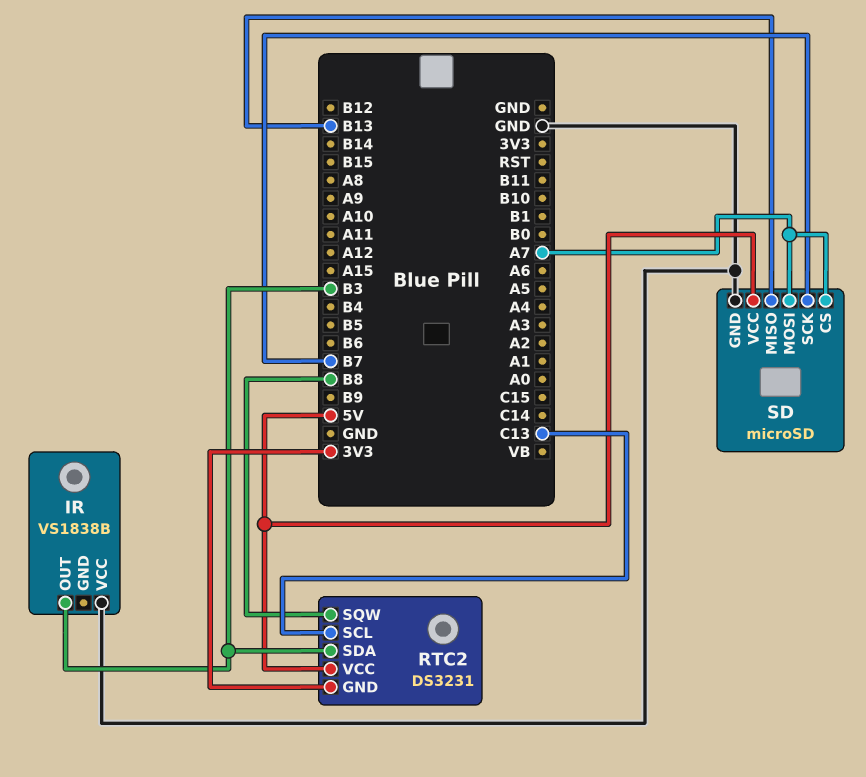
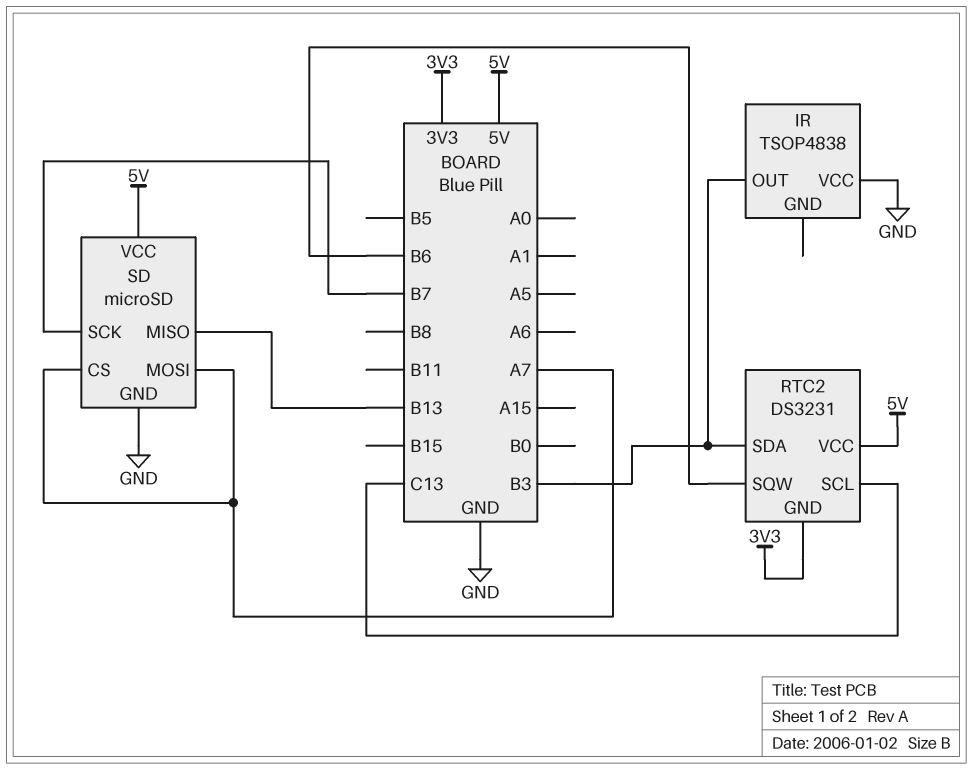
IR: VS1838B -> TSOP4838
RTC2 pin SQW: B8 -> B6

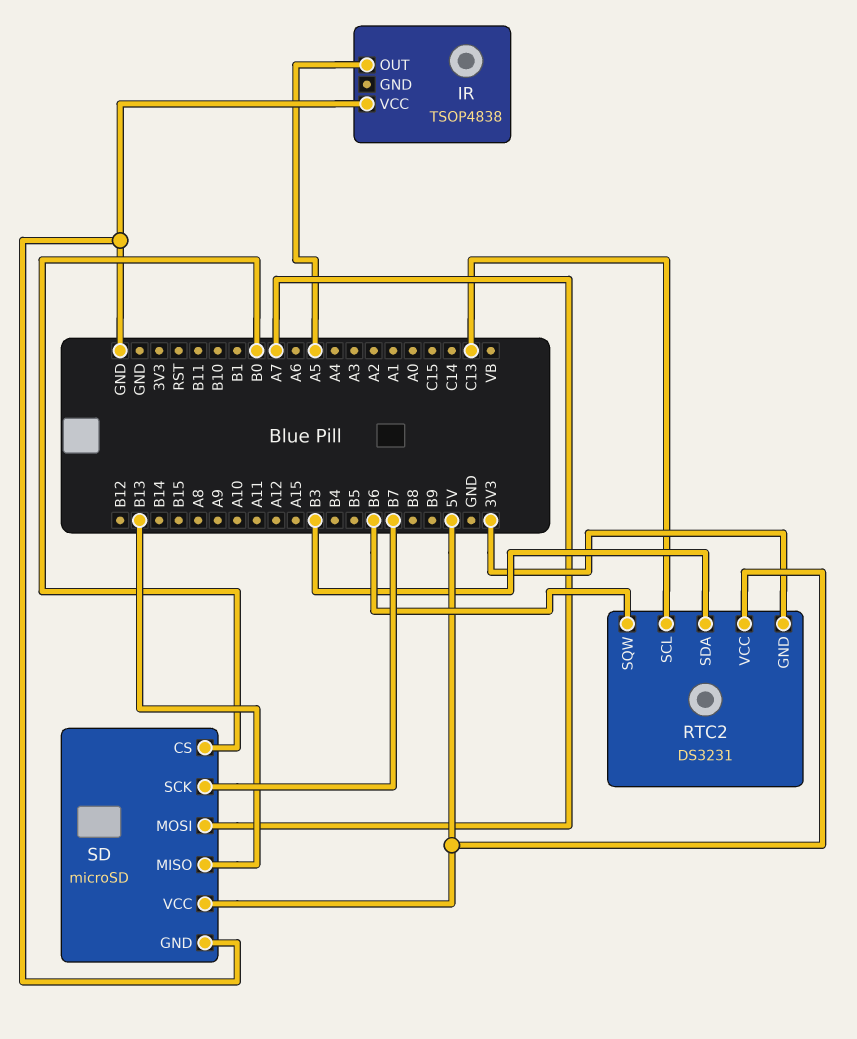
IR pin OUT: B3 -> A5
SD pin CS: A7 -> B0

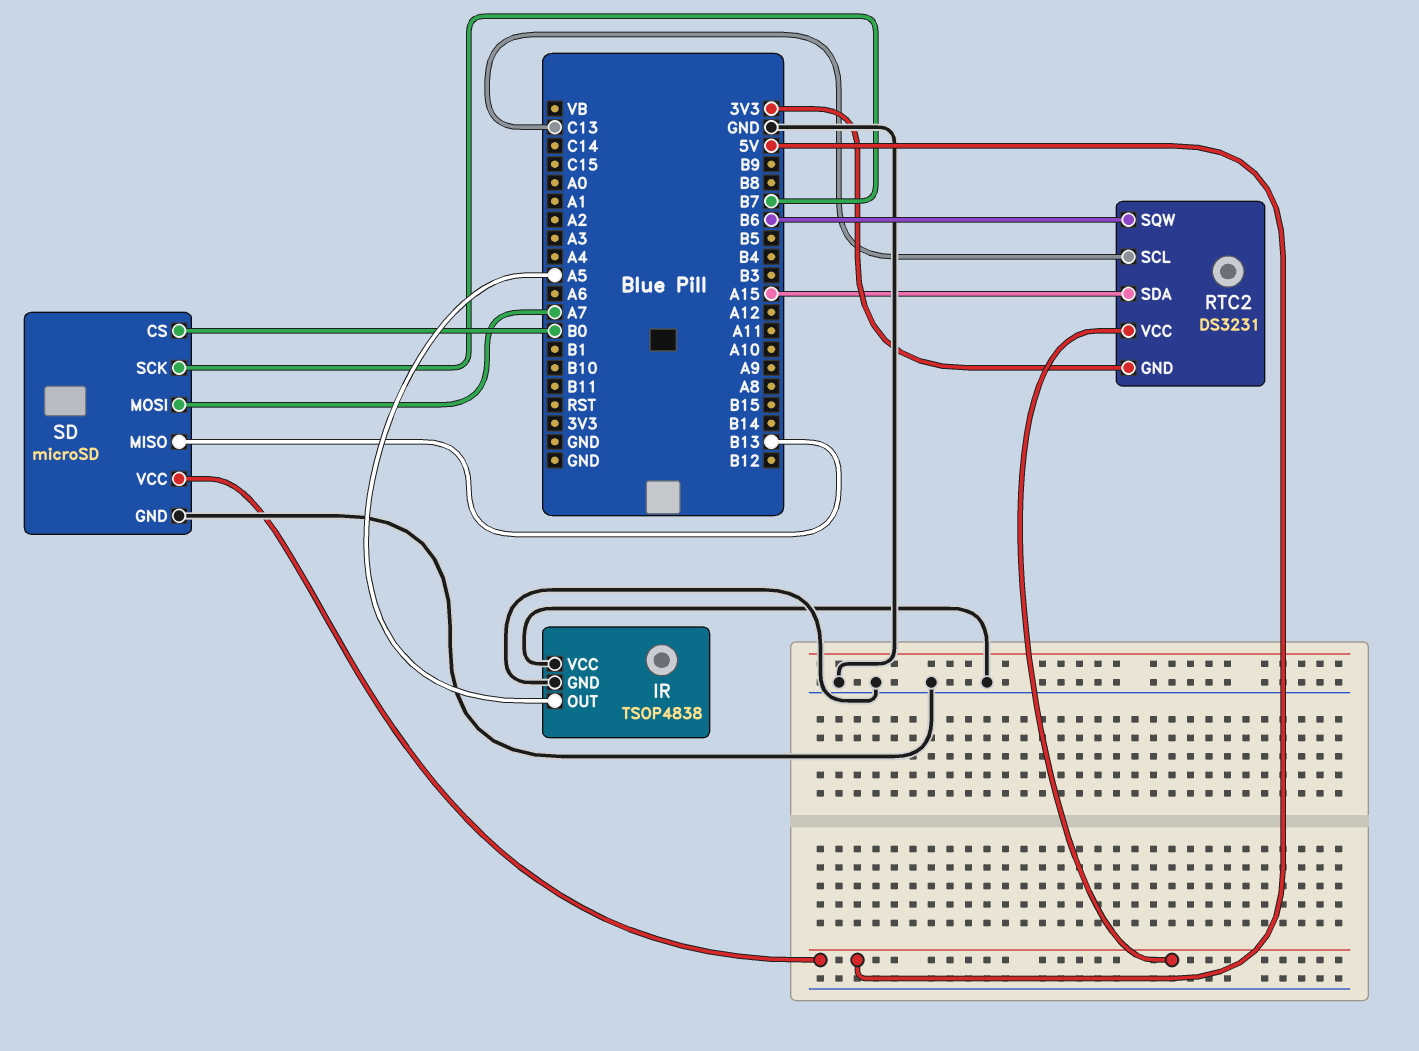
IR pin GND: none -> GND
RTC2 pin SDA: B3 -> A15

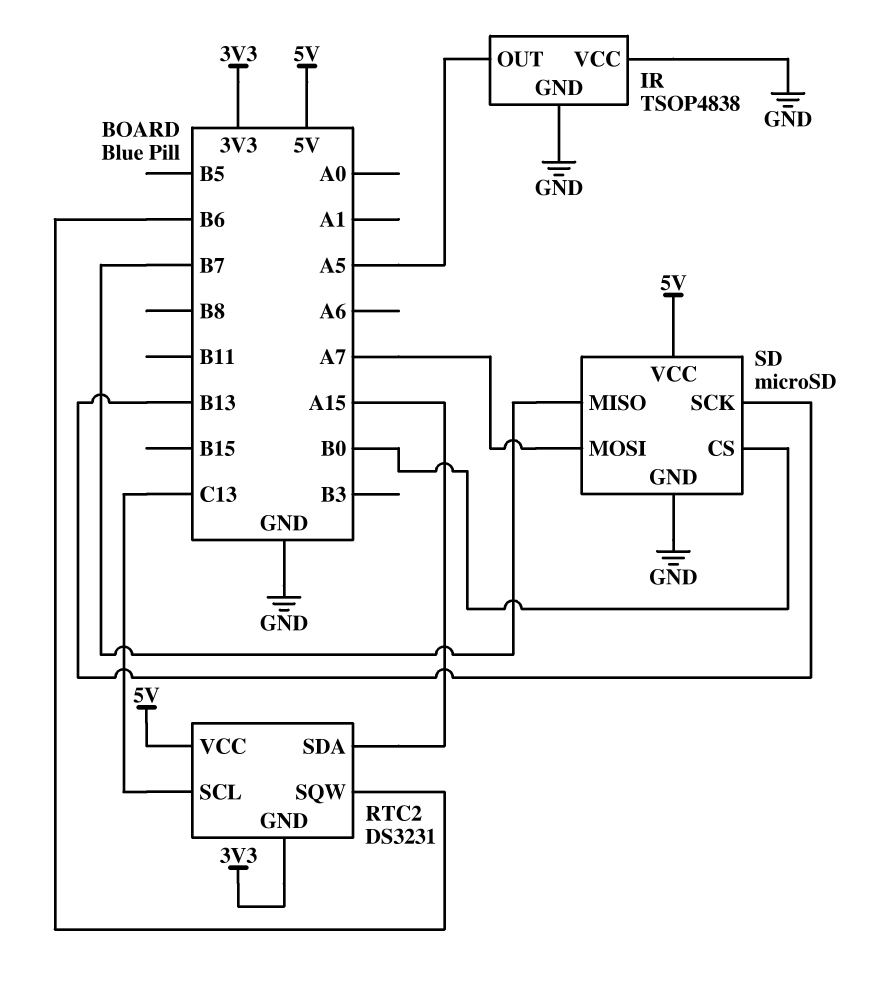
SD pin MISO: B13 -> B7
SD pin SCK: B7 -> B13

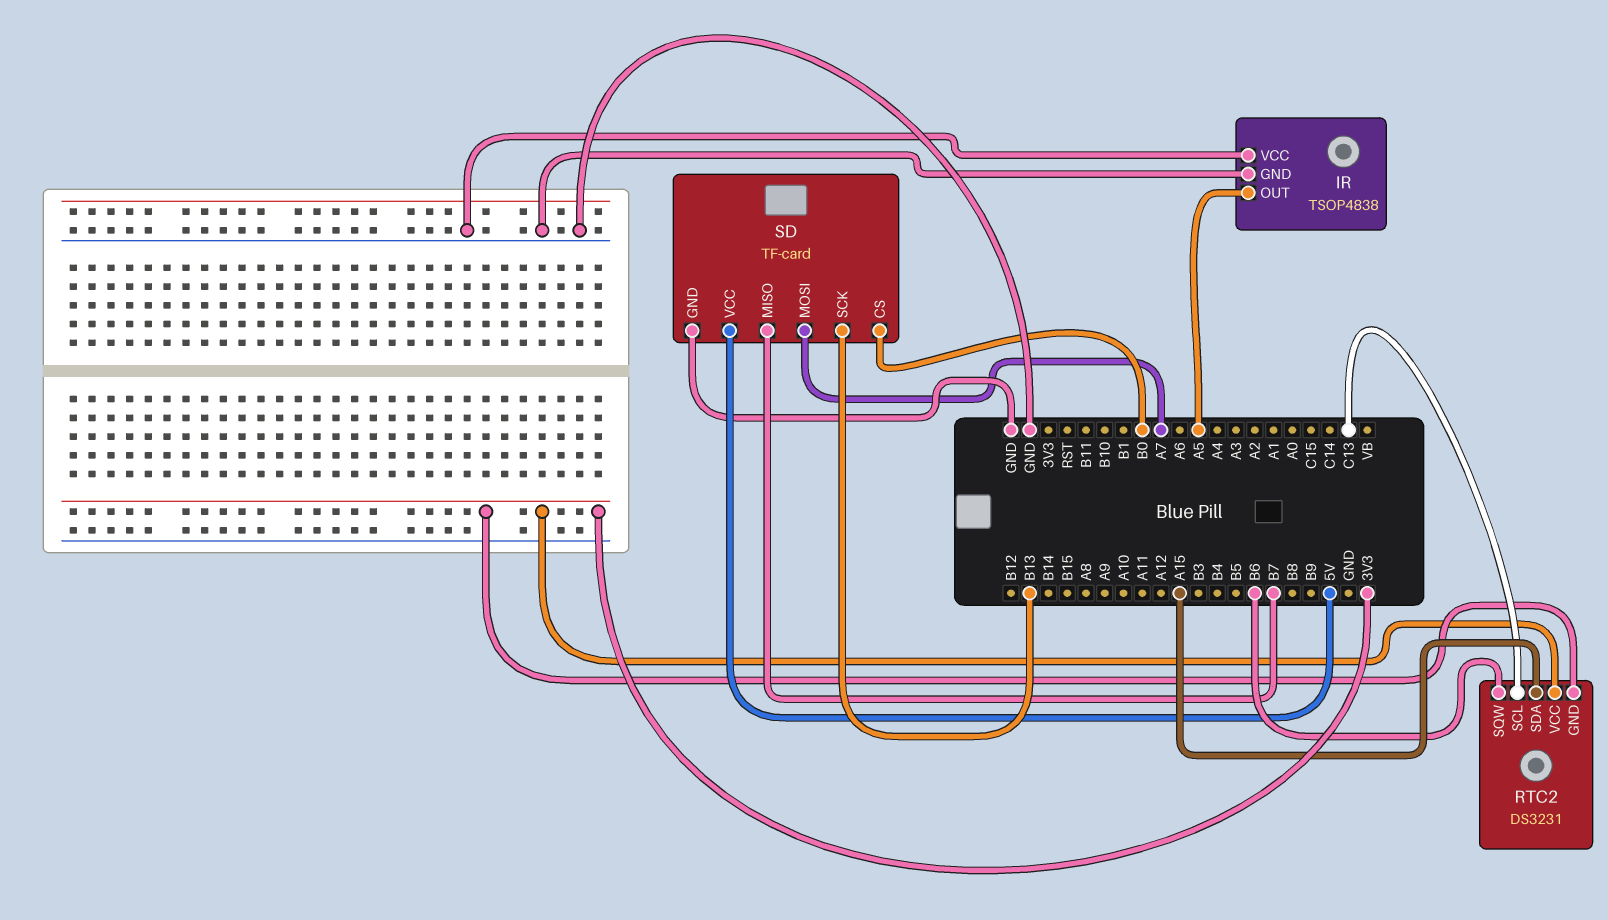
RTC2 pin VCC: 5V -> 3V3
SD: microSD -> TF-card

